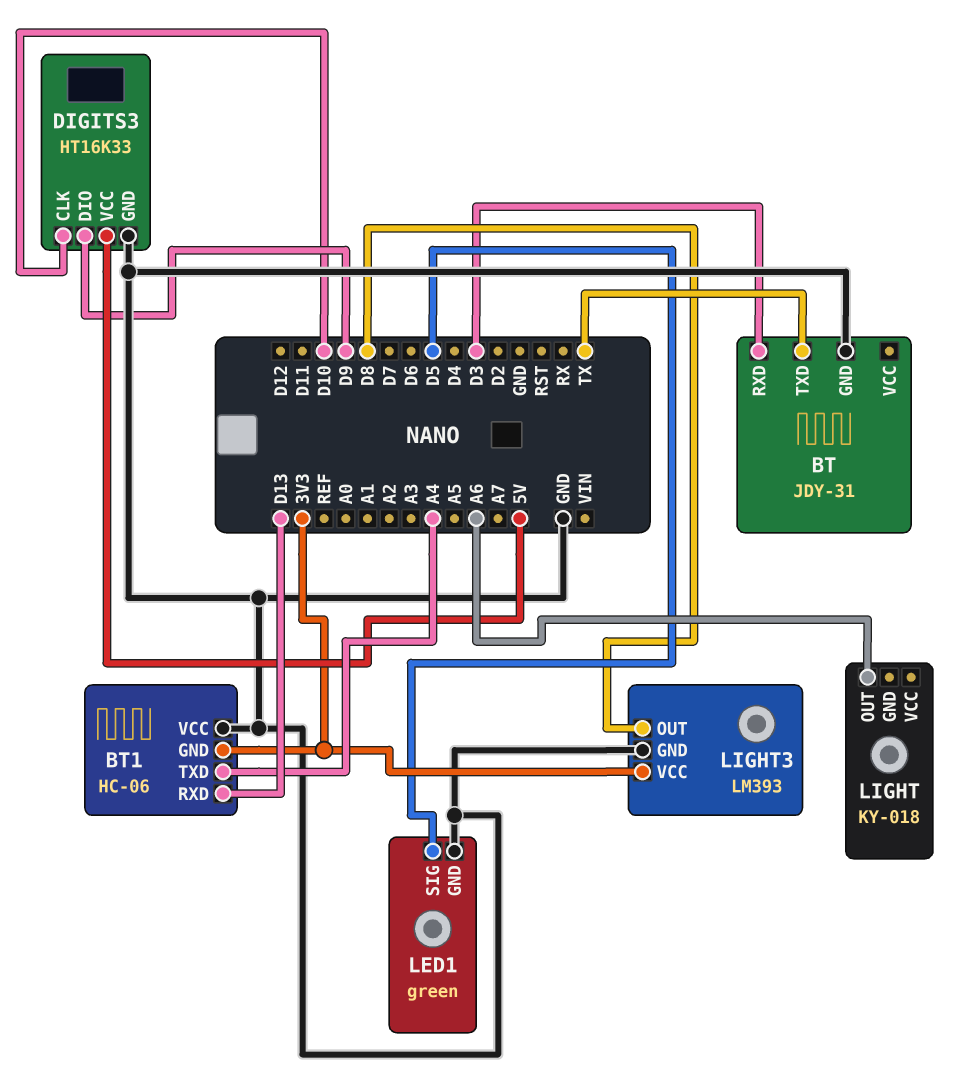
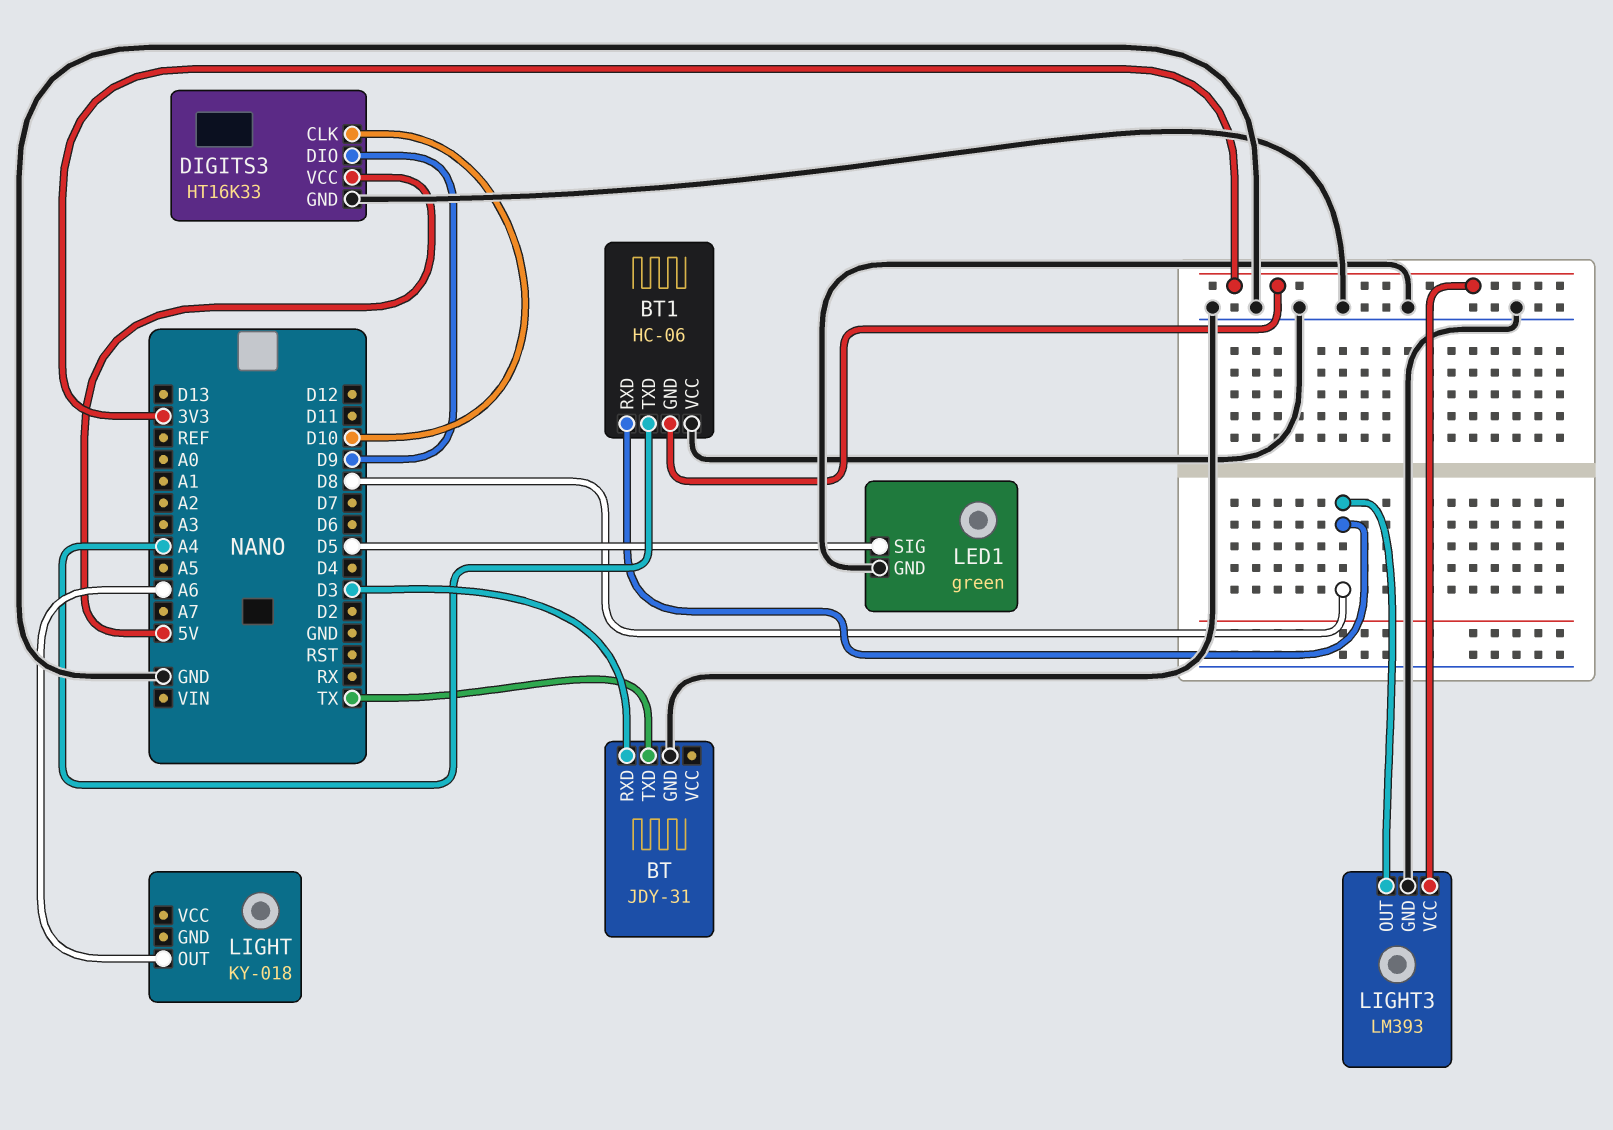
BT1 pin RXD: D13 -> D8

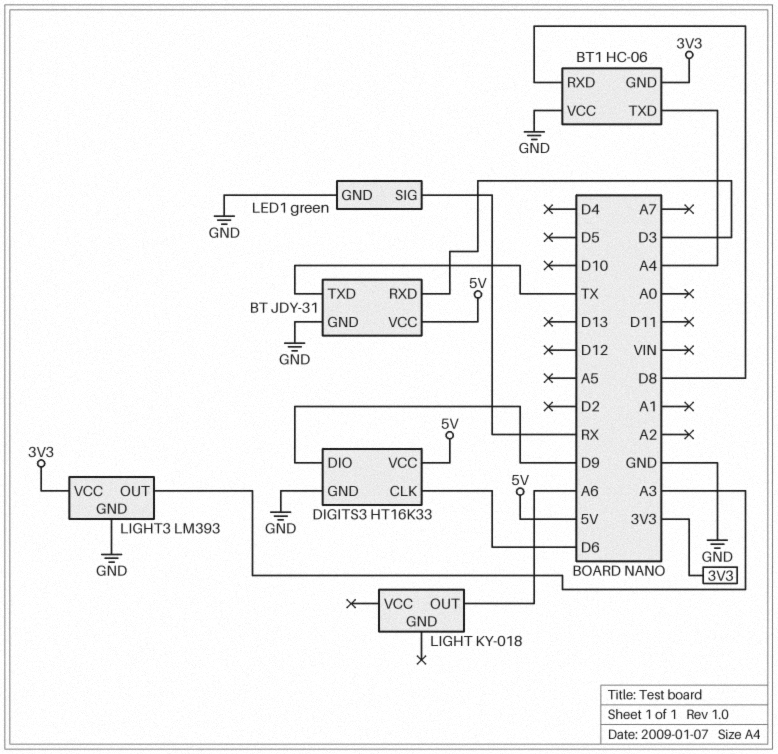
BT pin VCC: none -> 5V
DIGITS3 pin CLK: D10 -> D6
LED1 pin SIG: D5 -> RX
LIGHT3 pin OUT: D8 -> A3

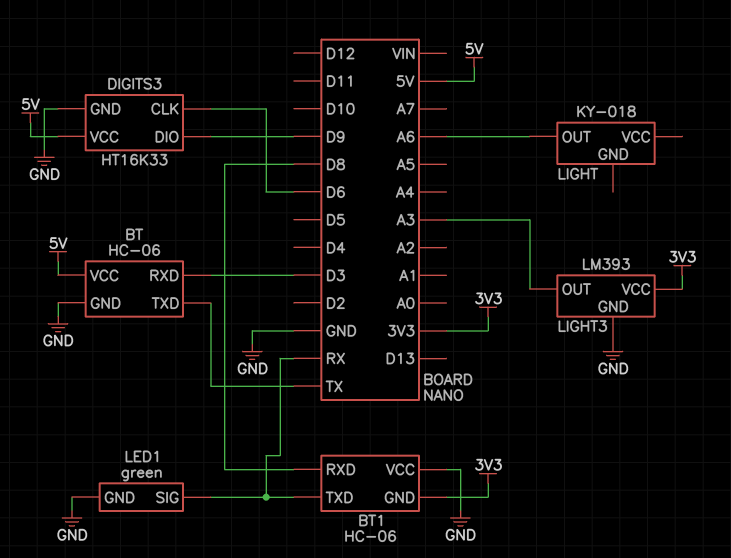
BT: JDY-31 -> HC-06
BT1 pin TXD: A4 -> RX

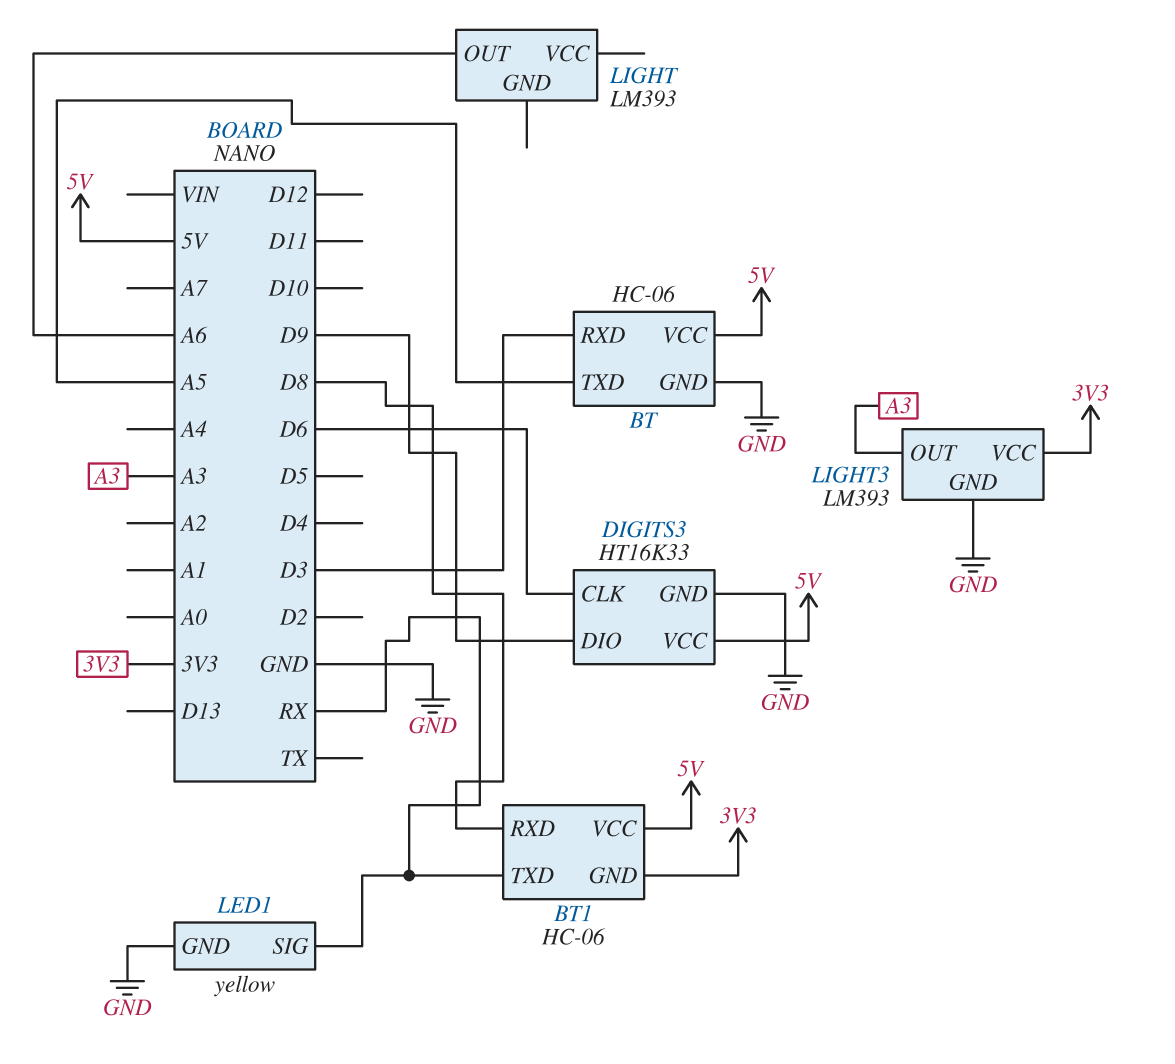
BT pin TXD: TX -> A5
BT1 pin VCC: GND -> 5V
LED1: green -> yellow
LIGHT: KY-018 -> LM393

